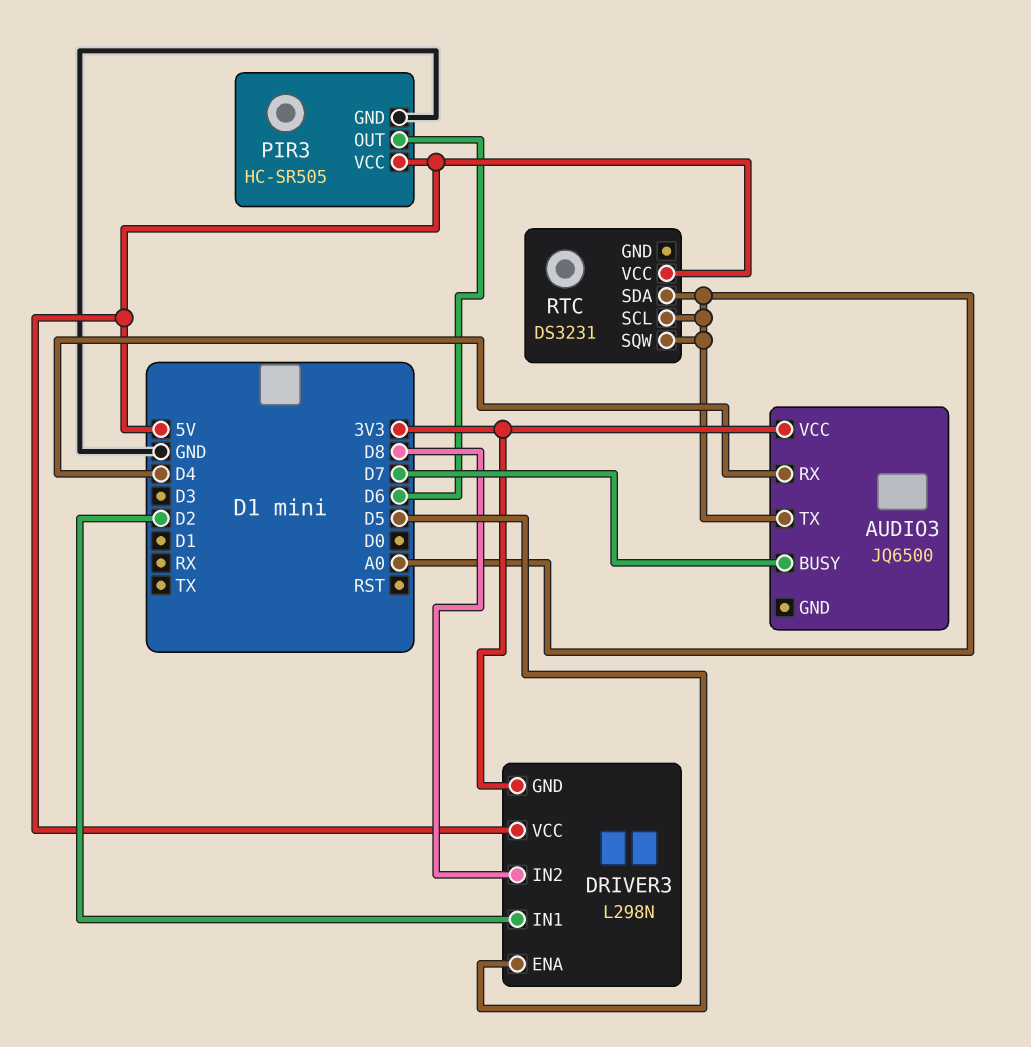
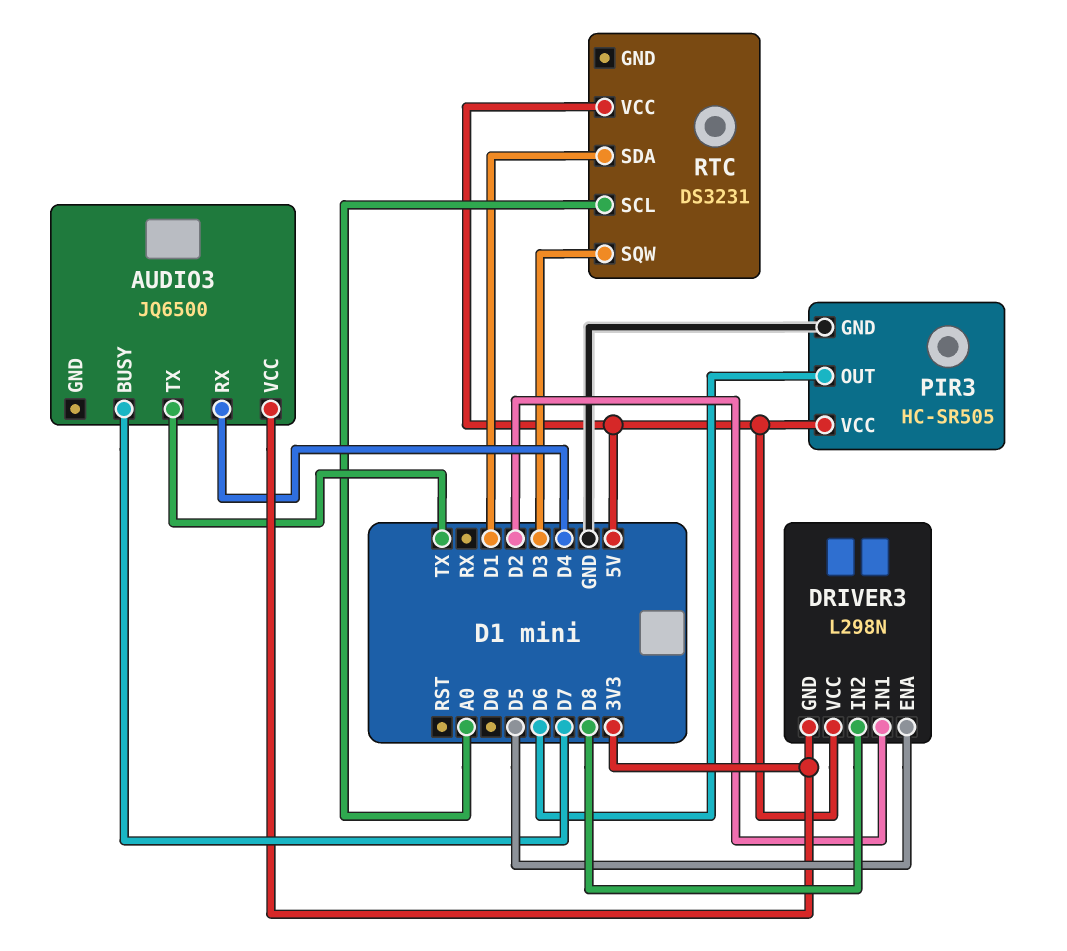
AUDIO3 pin TX: A0 -> TX
RTC pin SDA: A0 -> D1
RTC pin SQW: A0 -> D3

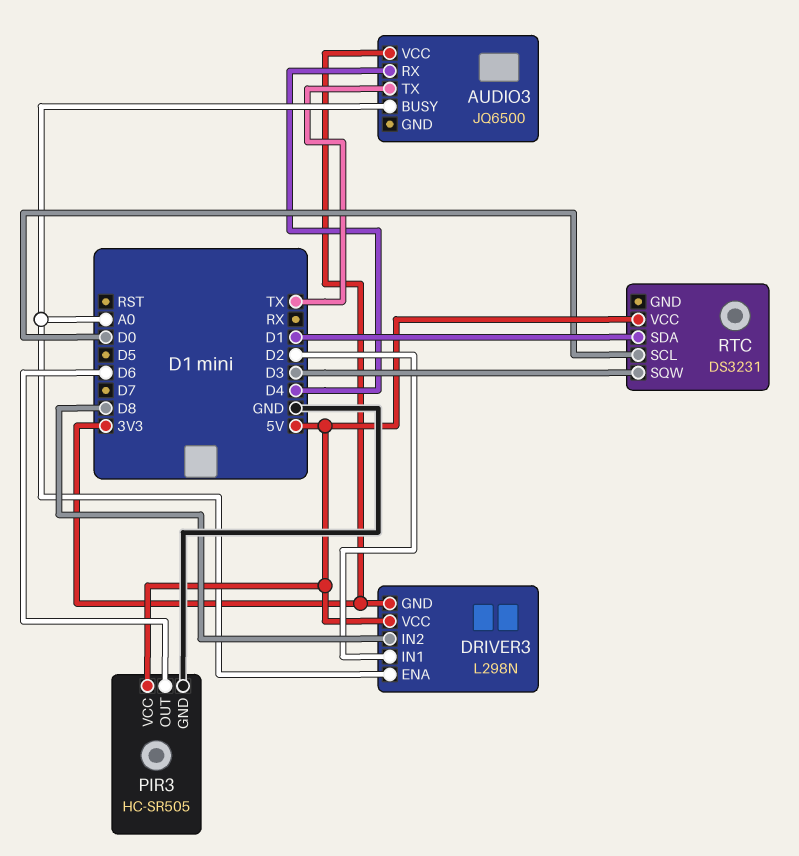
AUDIO3 pin BUSY: D7 -> A0
DRIVER3 pin ENA: D5 -> A0
RTC pin SCL: A0 -> D0

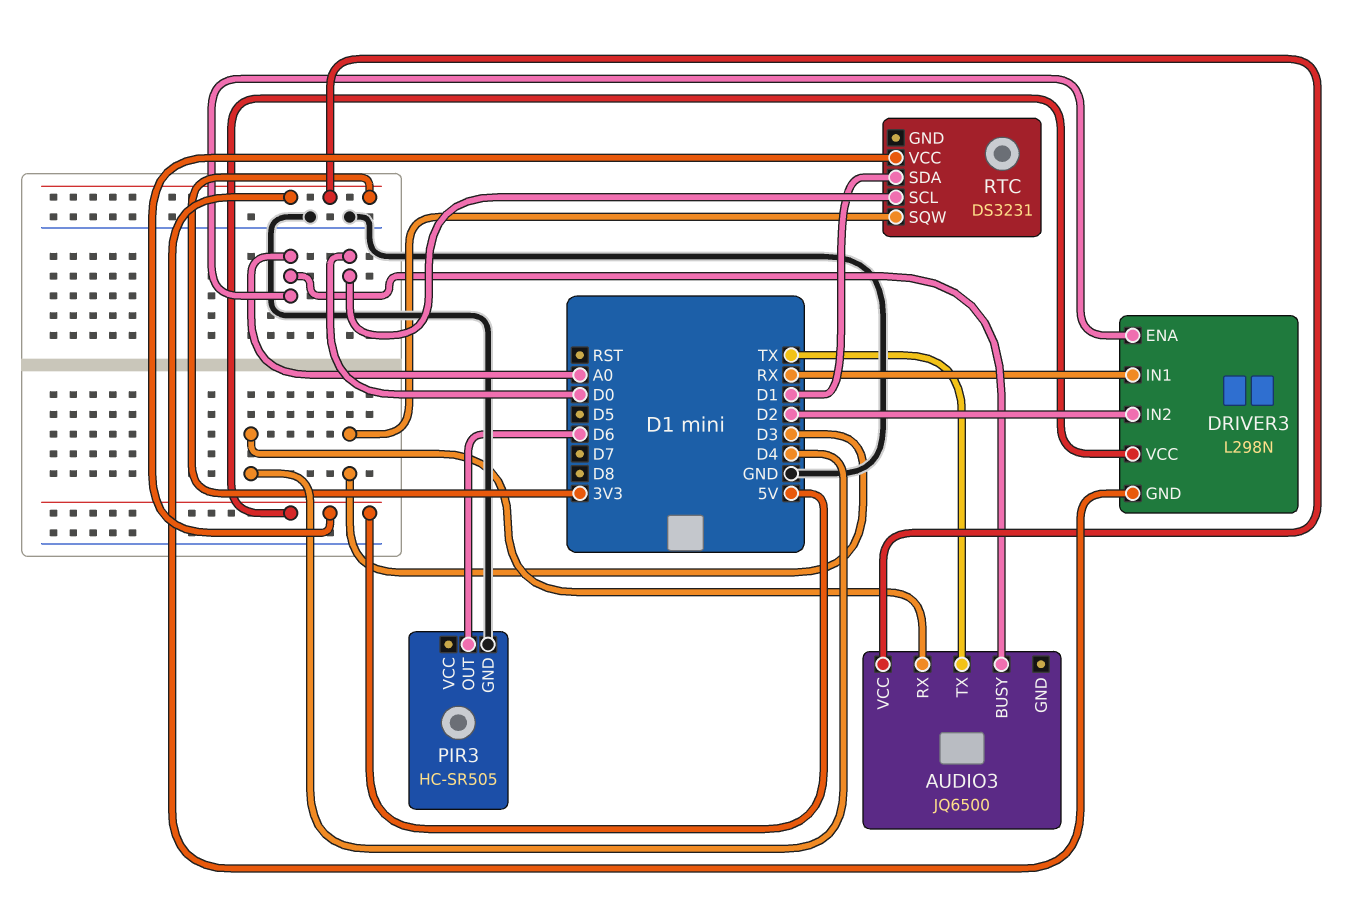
DRIVER3 pin IN1: D2 -> RX
DRIVER3 pin IN2: D8 -> D2
PIR3 pin VCC: 5V -> none

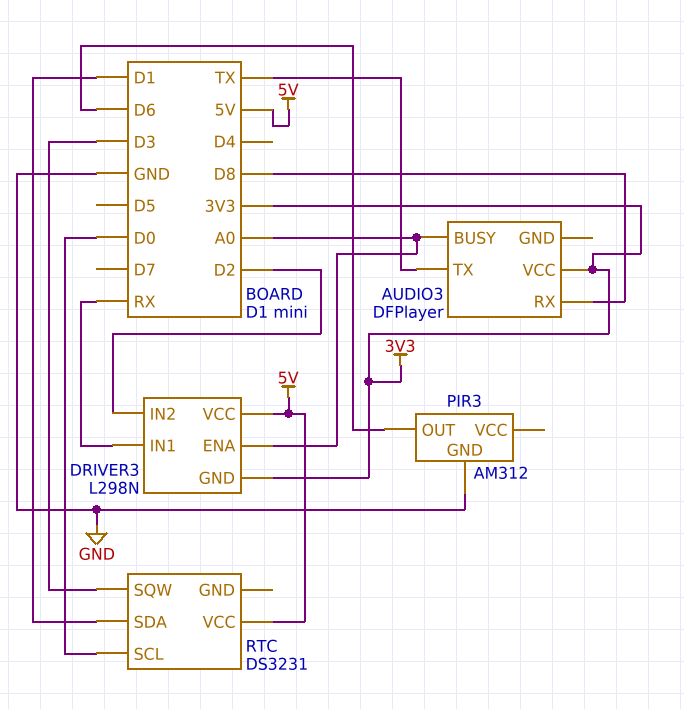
AUDIO3: JQ6500 -> DFPlayer
AUDIO3 pin RX: D4 -> D8
PIR3: HC-SR505 -> AM312

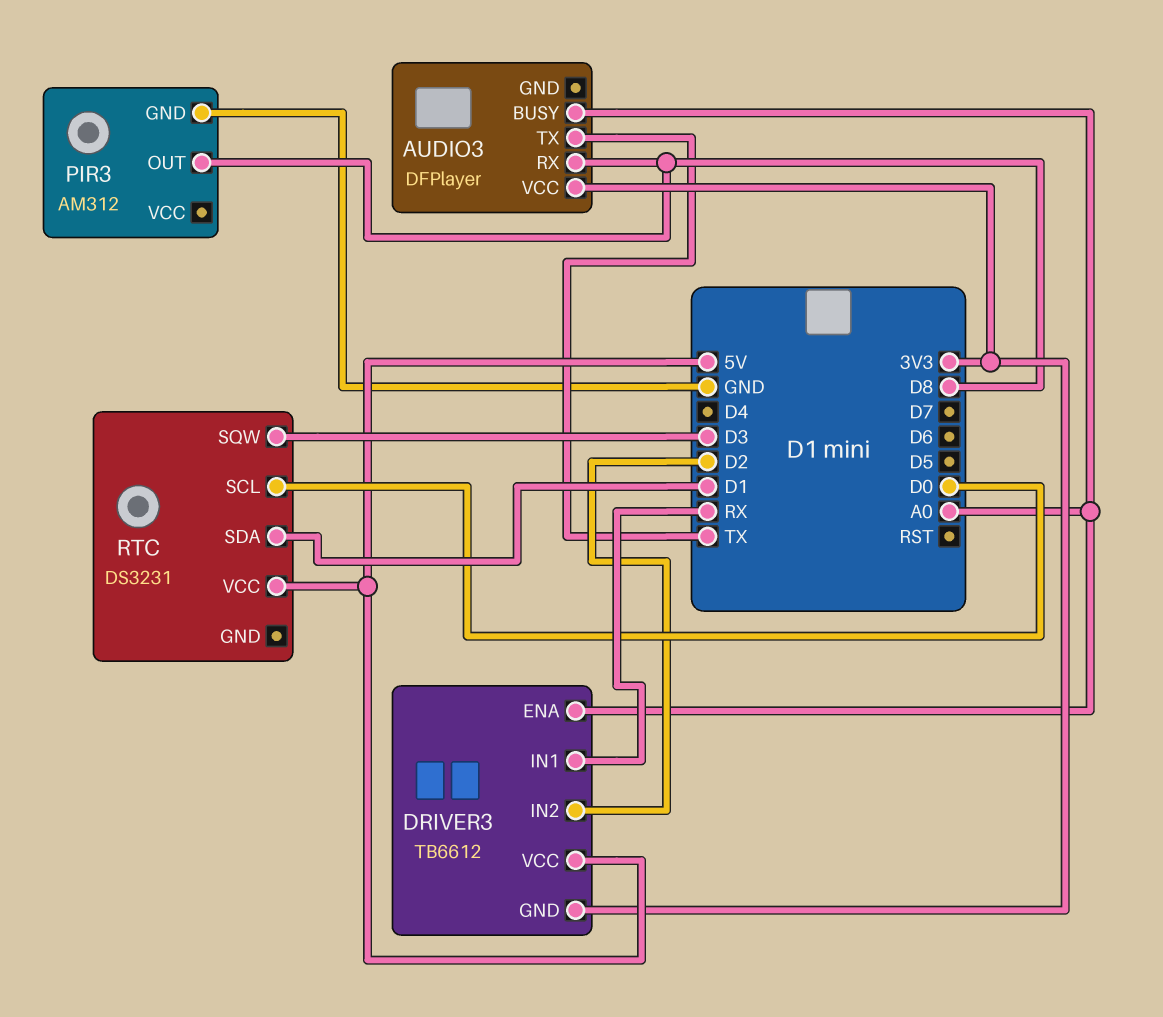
DRIVER3: L298N -> TB6612
PIR3 pin OUT: D6 -> D8

